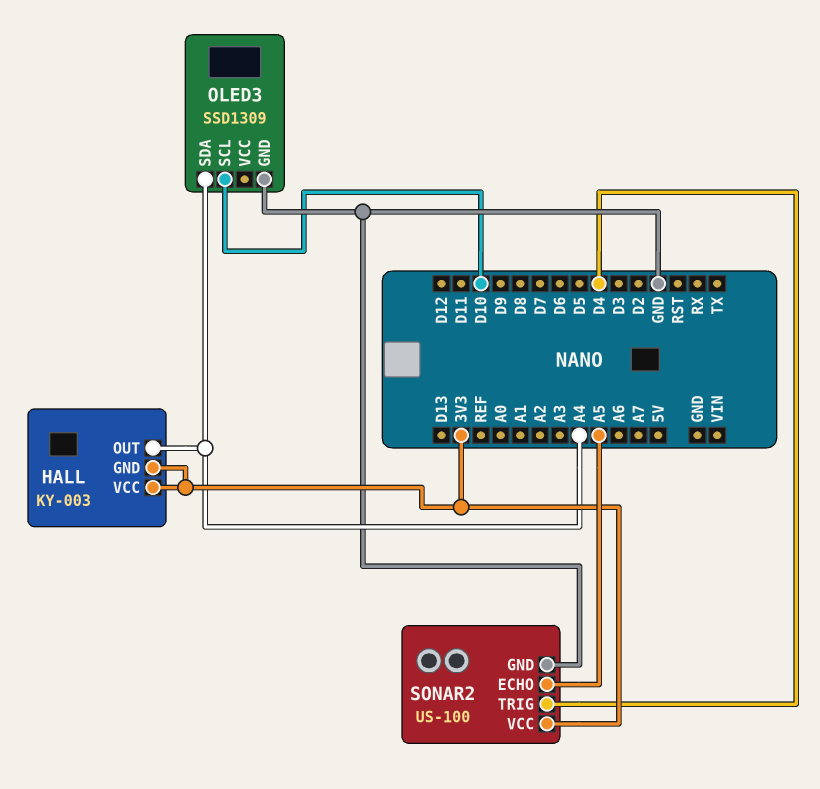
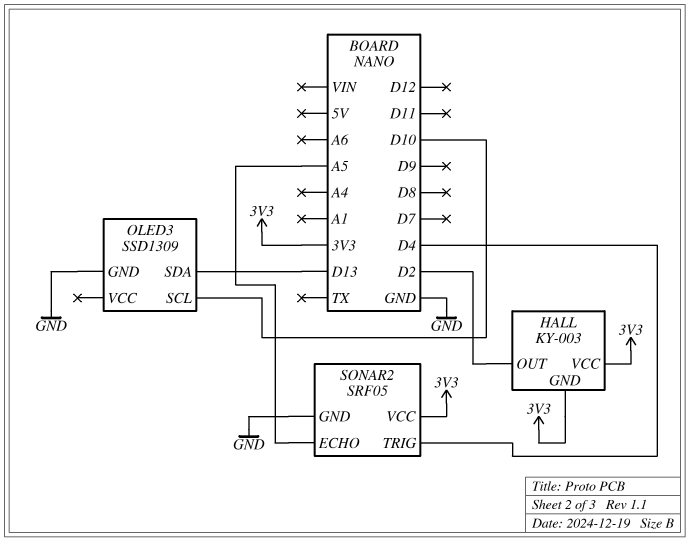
HALL pin OUT: A4 -> D2
OLED3 pin SDA: A4 -> D13
SONAR2: US-100 -> SRF05

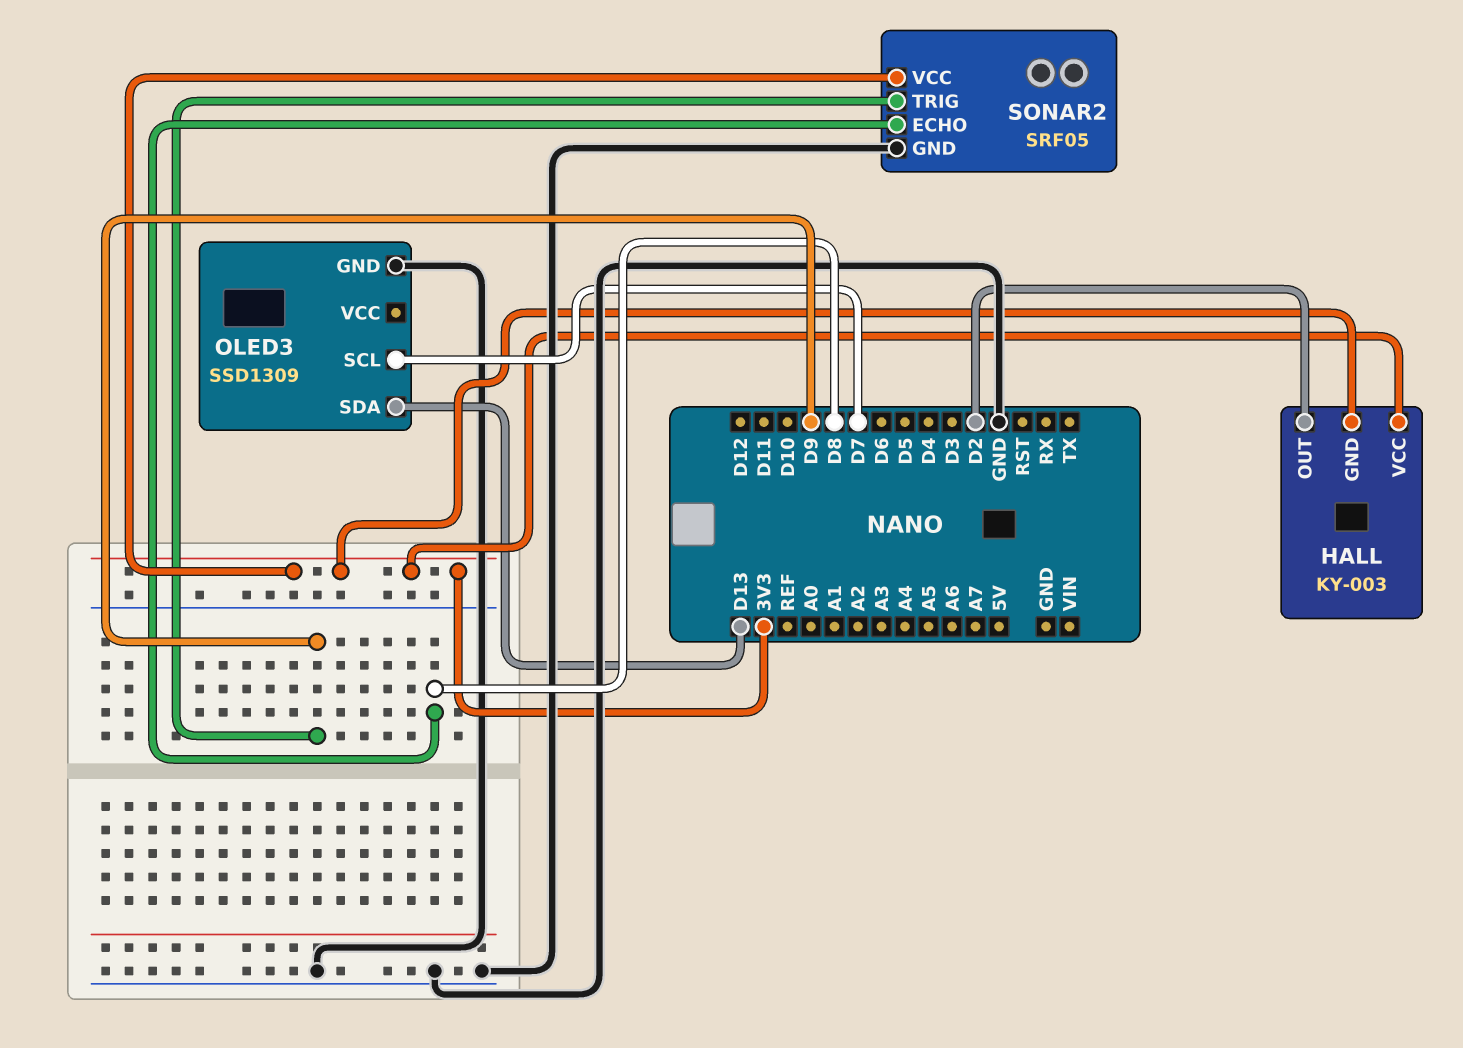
OLED3 pin SCL: D10 -> D7
SONAR2 pin ECHO: A5 -> D8
SONAR2 pin TRIG: D4 -> D9

